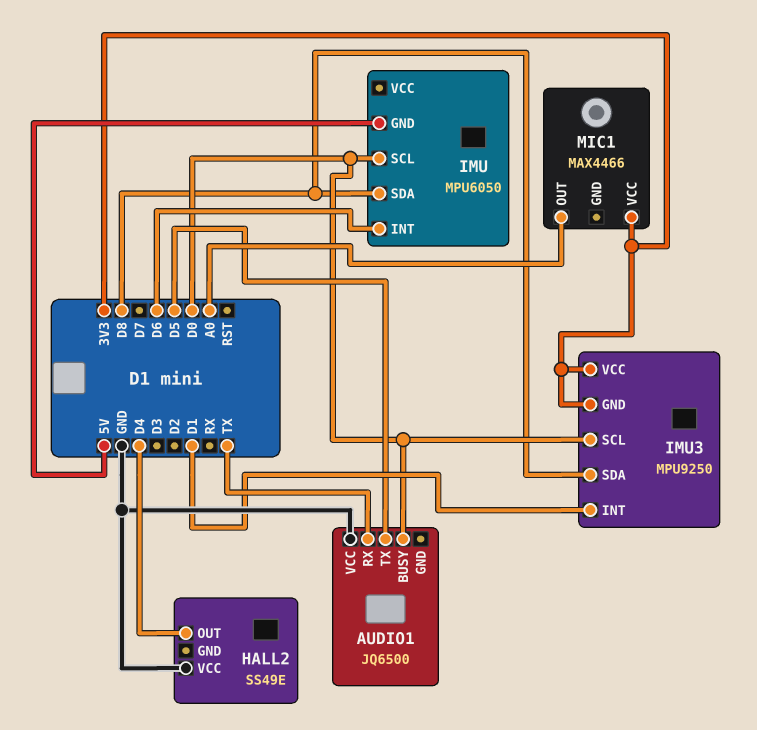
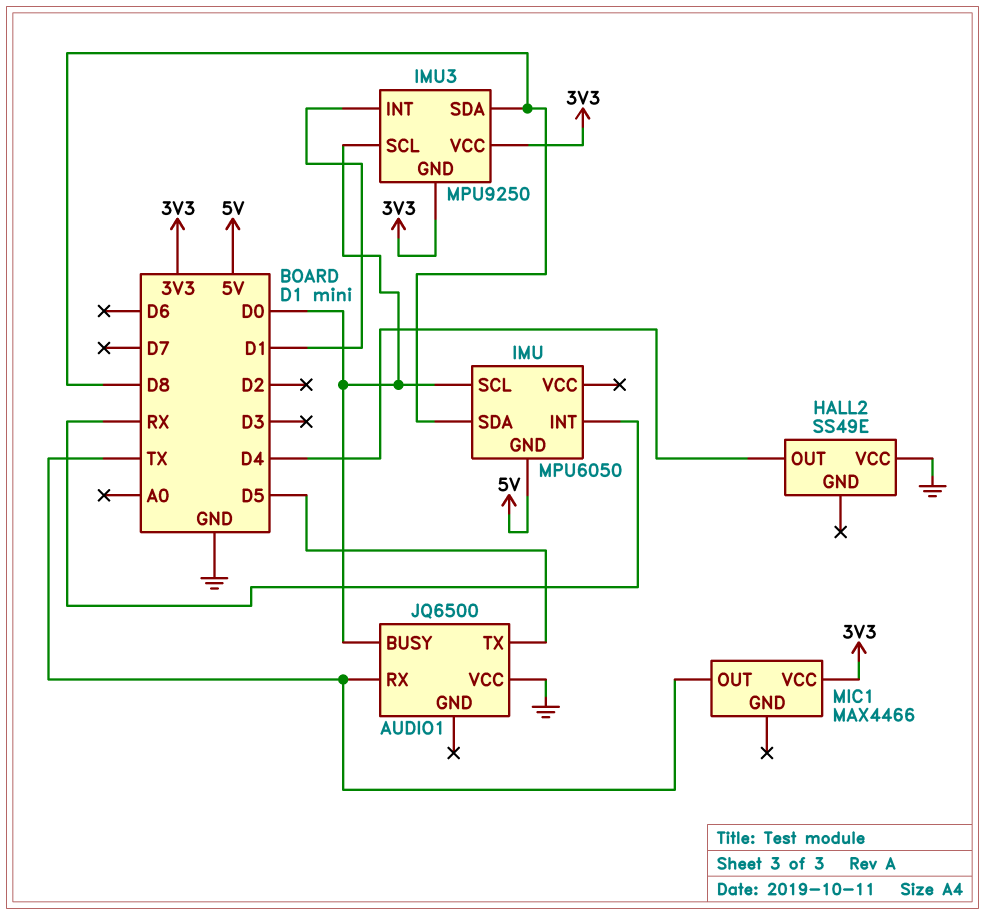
IMU pin INT: D6 -> RX
MIC1 pin OUT: A0 -> TX

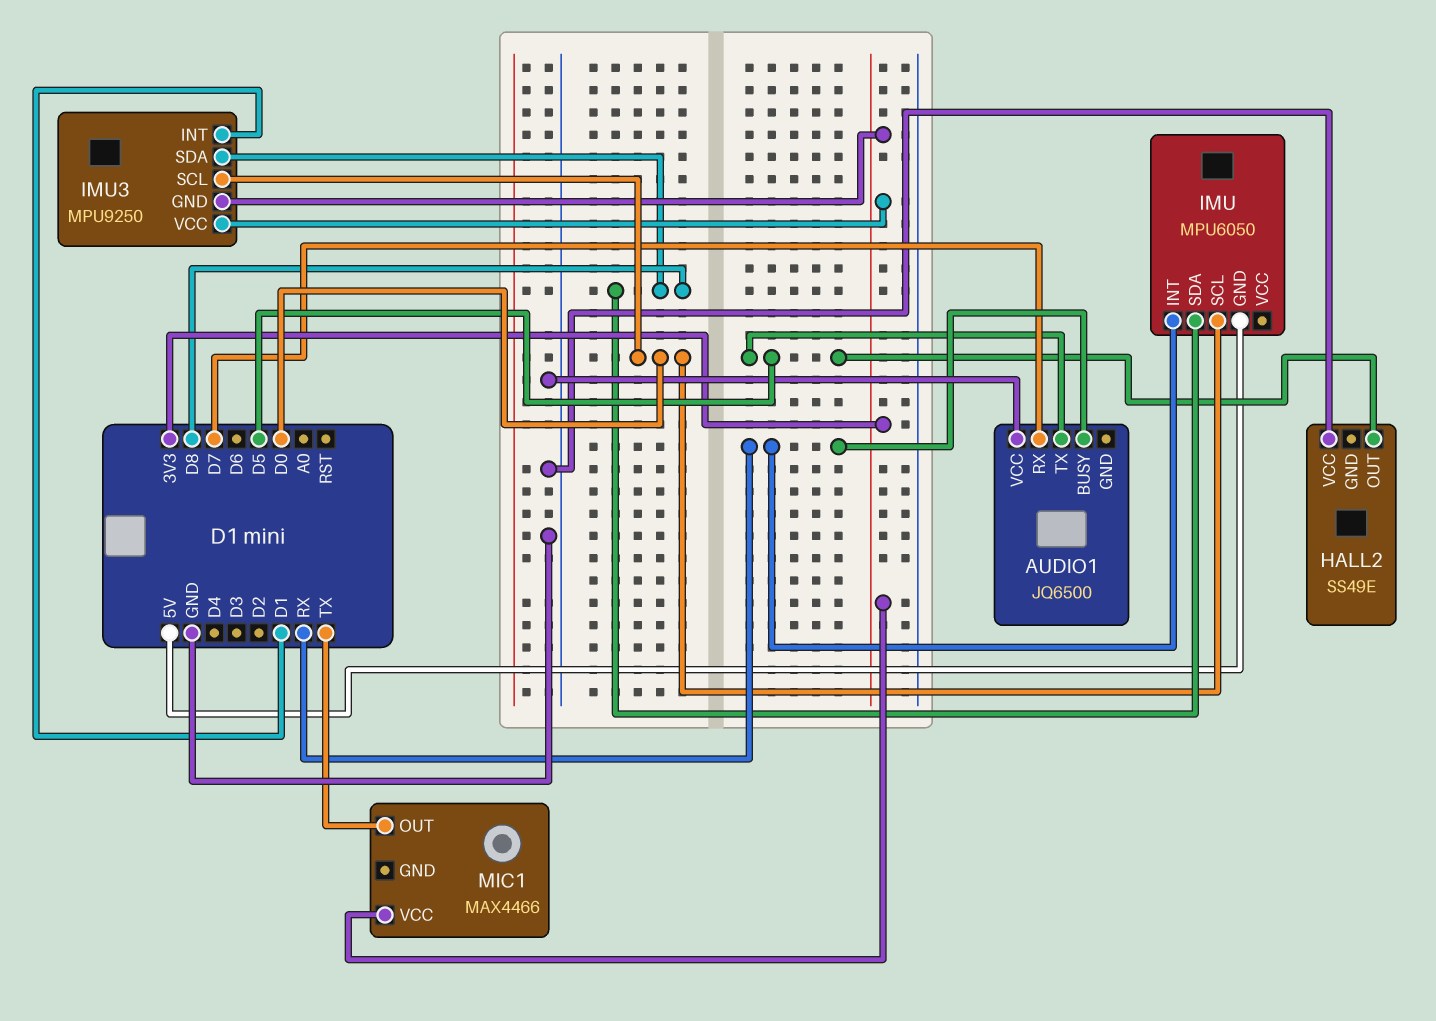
AUDIO1 pin BUSY: D0 -> RX
AUDIO1 pin RX: TX -> D7
HALL2 pin OUT: D4 -> D5

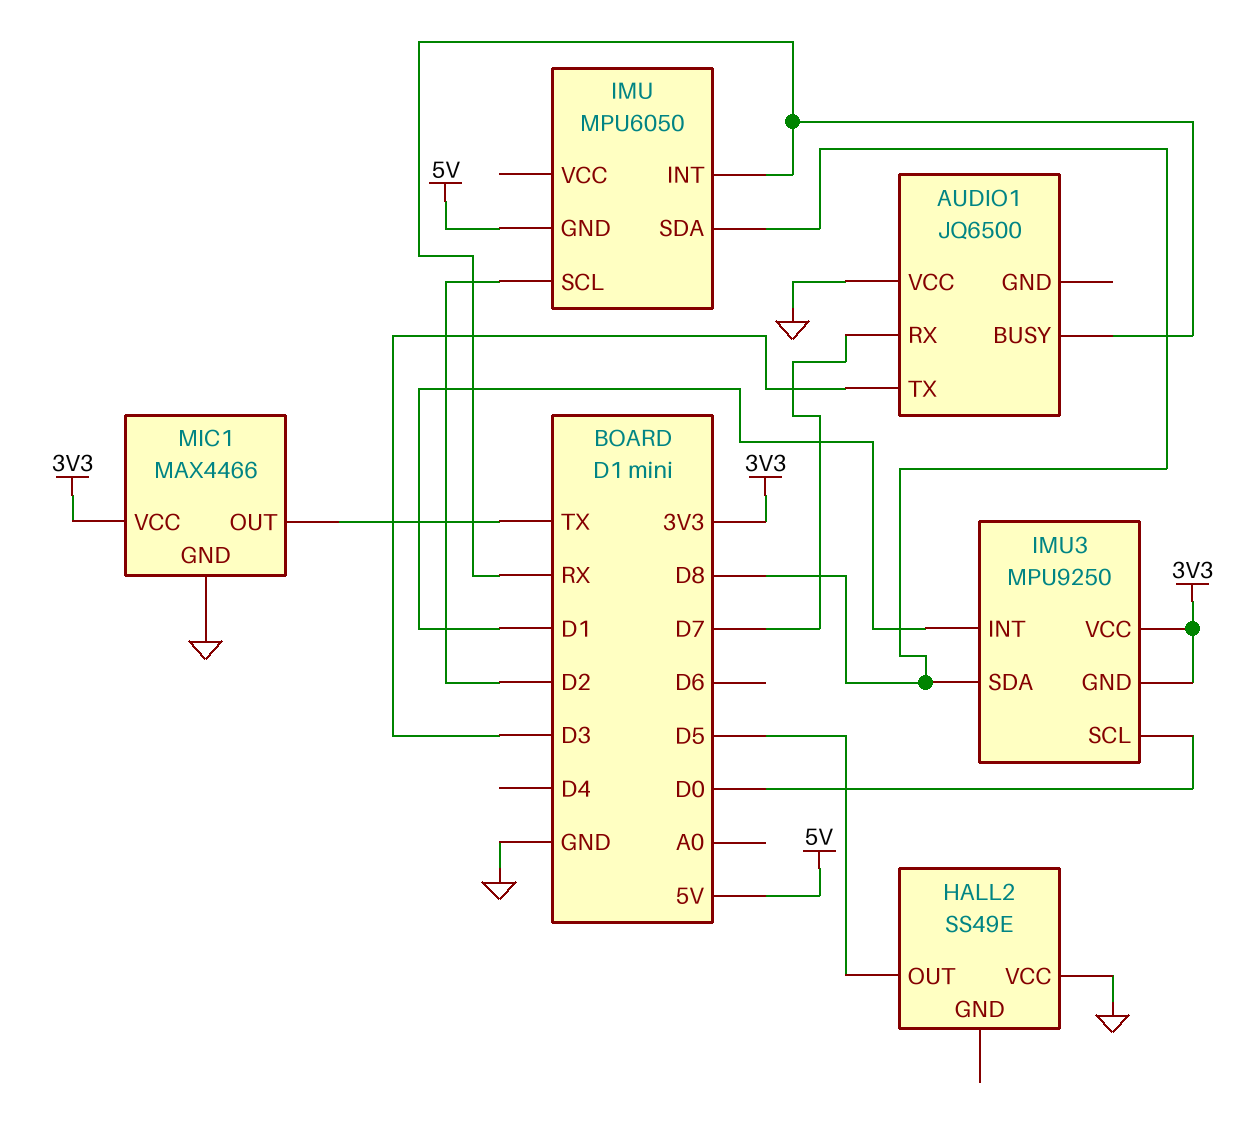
AUDIO1 pin TX: D5 -> D3
IMU pin SCL: D0 -> D2
MIC1 pin GND: none -> GND

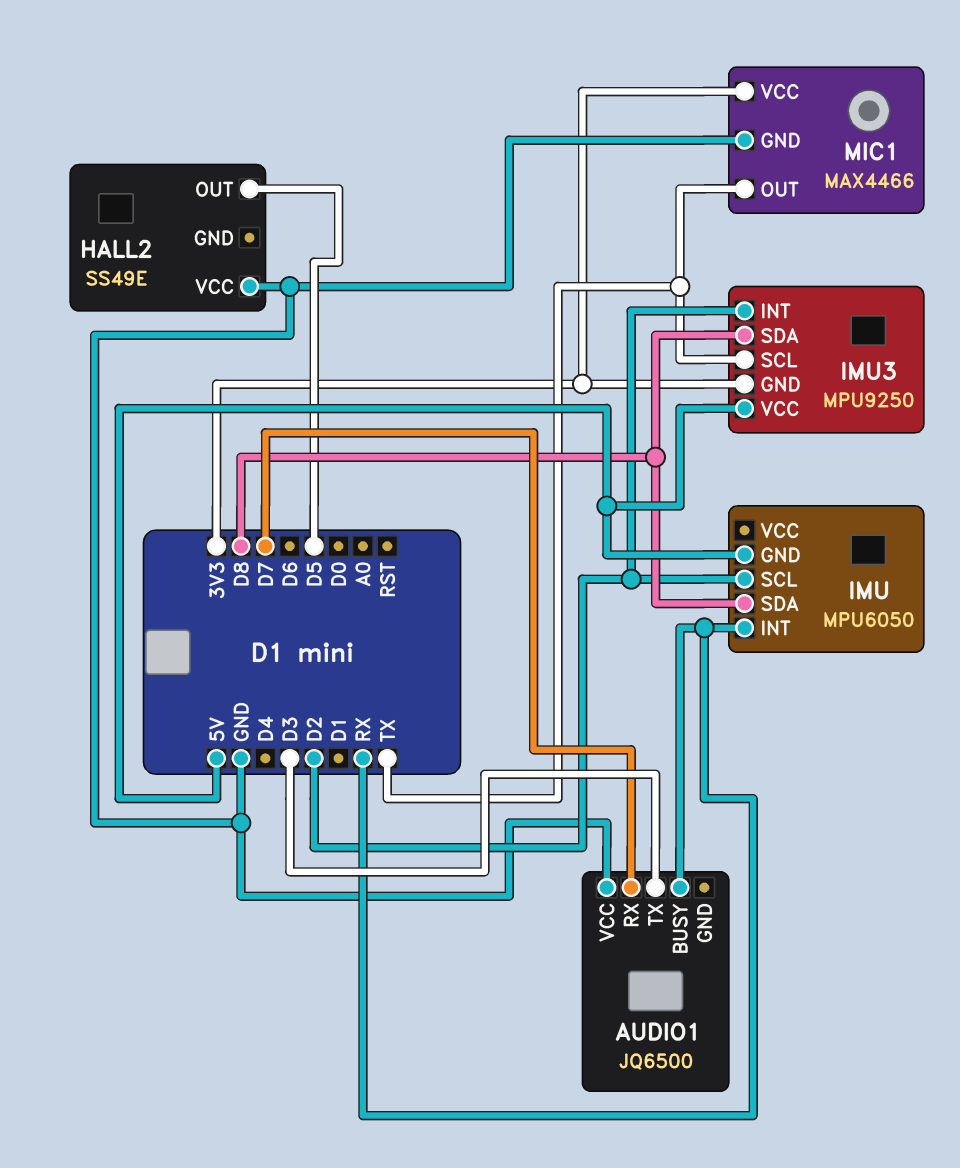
IMU3 pin INT: D1 -> D2
IMU3 pin SCL: D0 -> TX
IMU3 pin VCC: 3V3 -> 5V

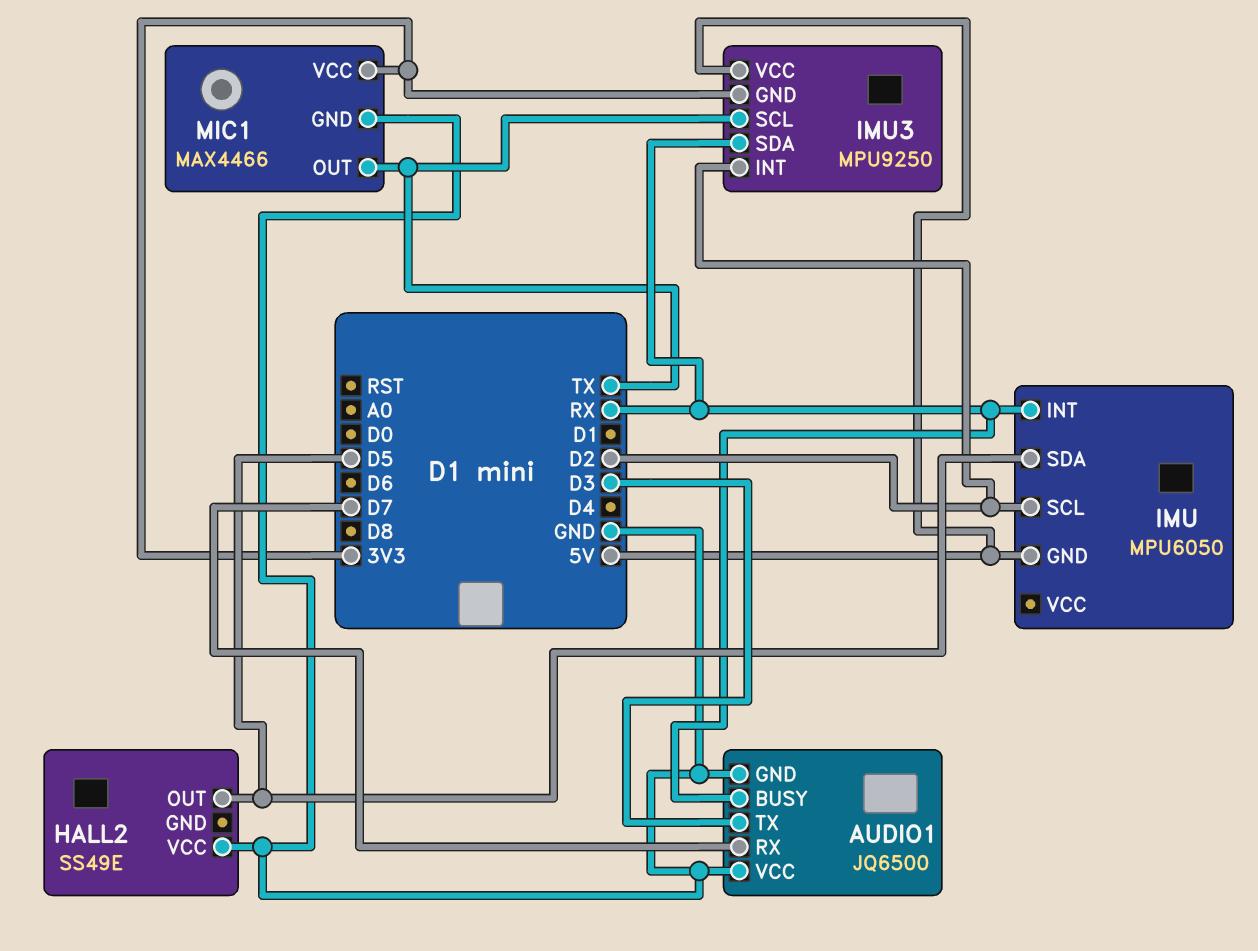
AUDIO1 pin GND: none -> GND
IMU pin SDA: D8 -> D5
IMU3 pin SDA: D8 -> RX

